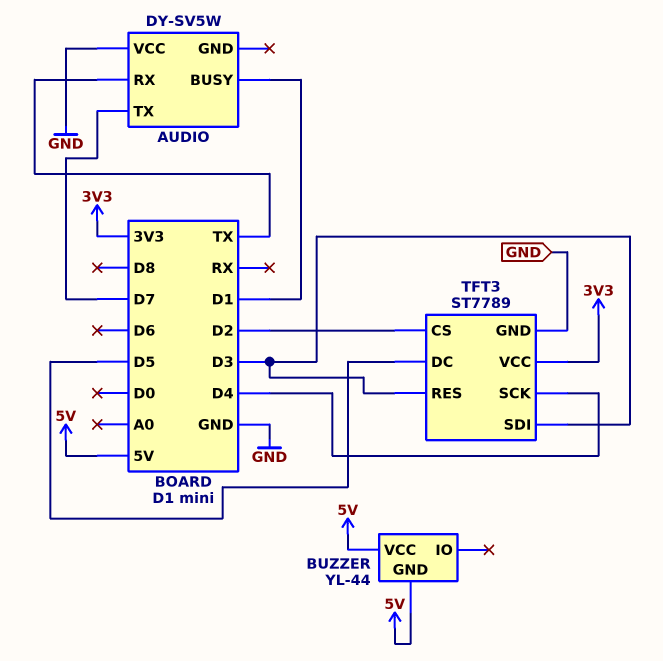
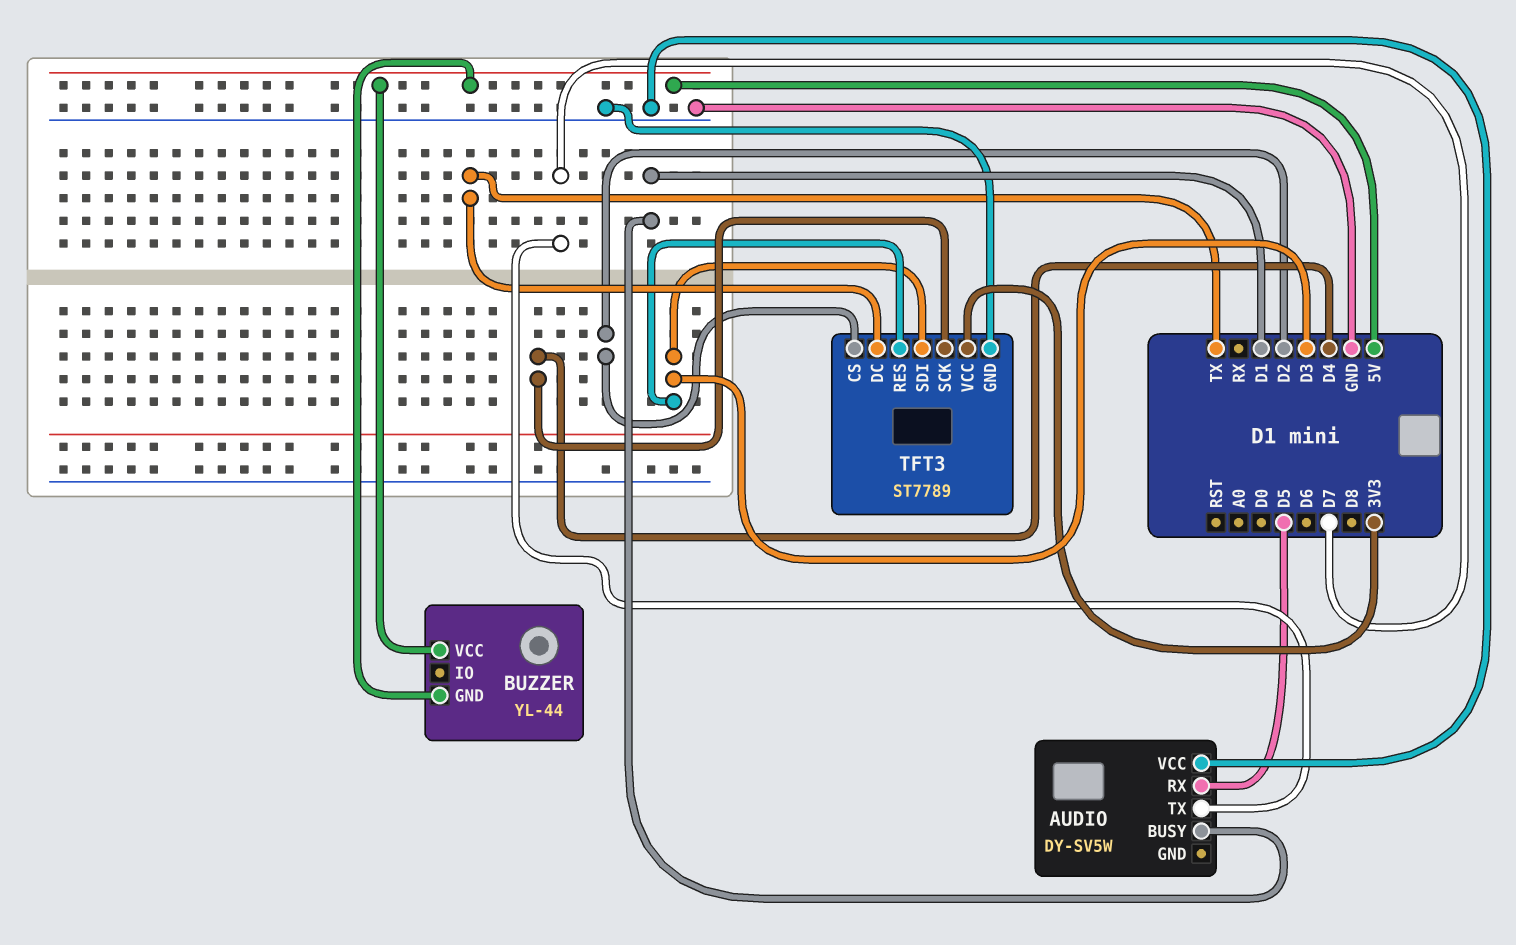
AUDIO pin RX: TX -> D5
TFT3 pin DC: D5 -> TX

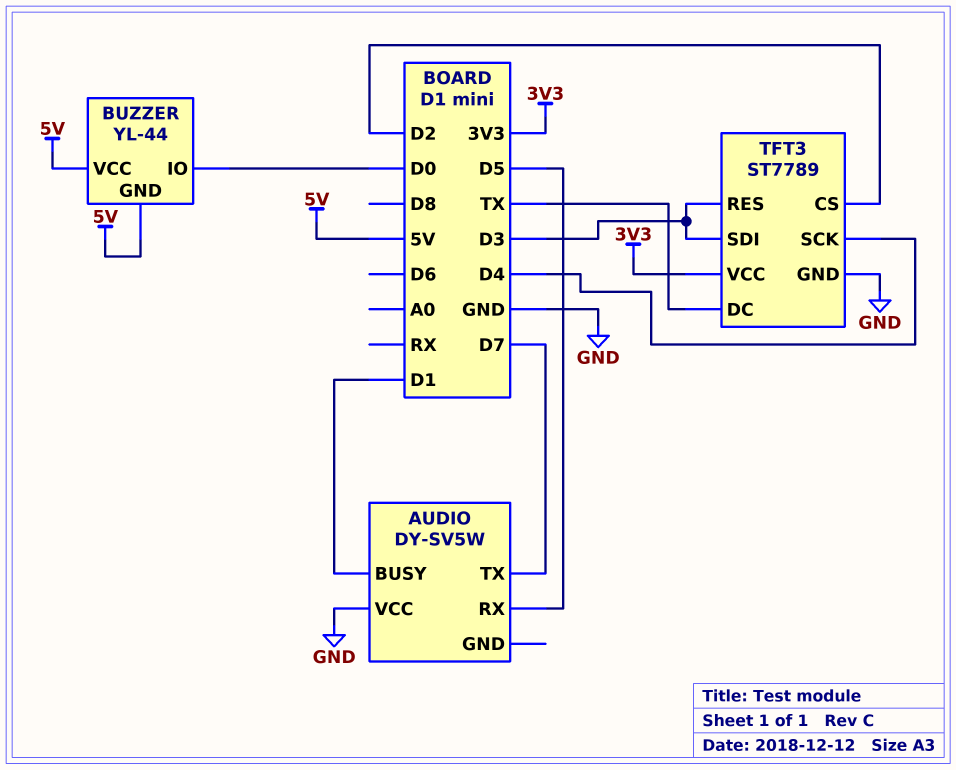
BUZZER pin IO: none -> D0

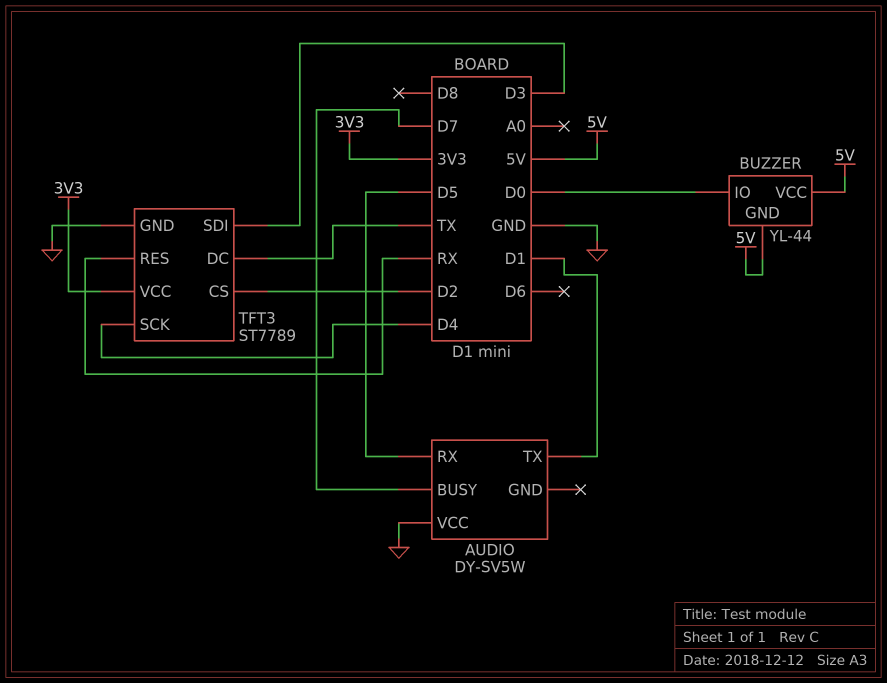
AUDIO pin BUSY: D1 -> D7
AUDIO pin TX: D7 -> D1
TFT3 pin RES: D3 -> RX

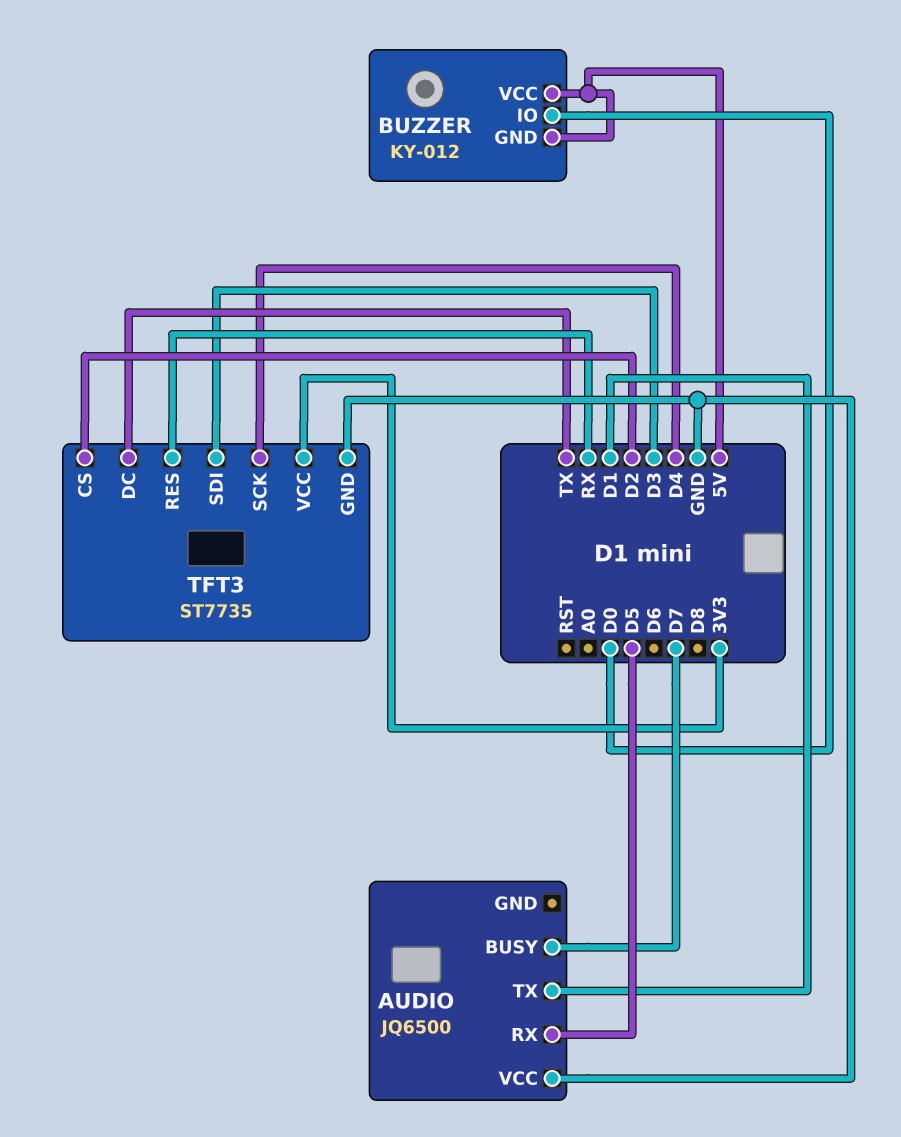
AUDIO: DY-SV5W -> JQ6500
BUZZER: YL-44 -> KY-012
TFT3: ST7789 -> ST7735

